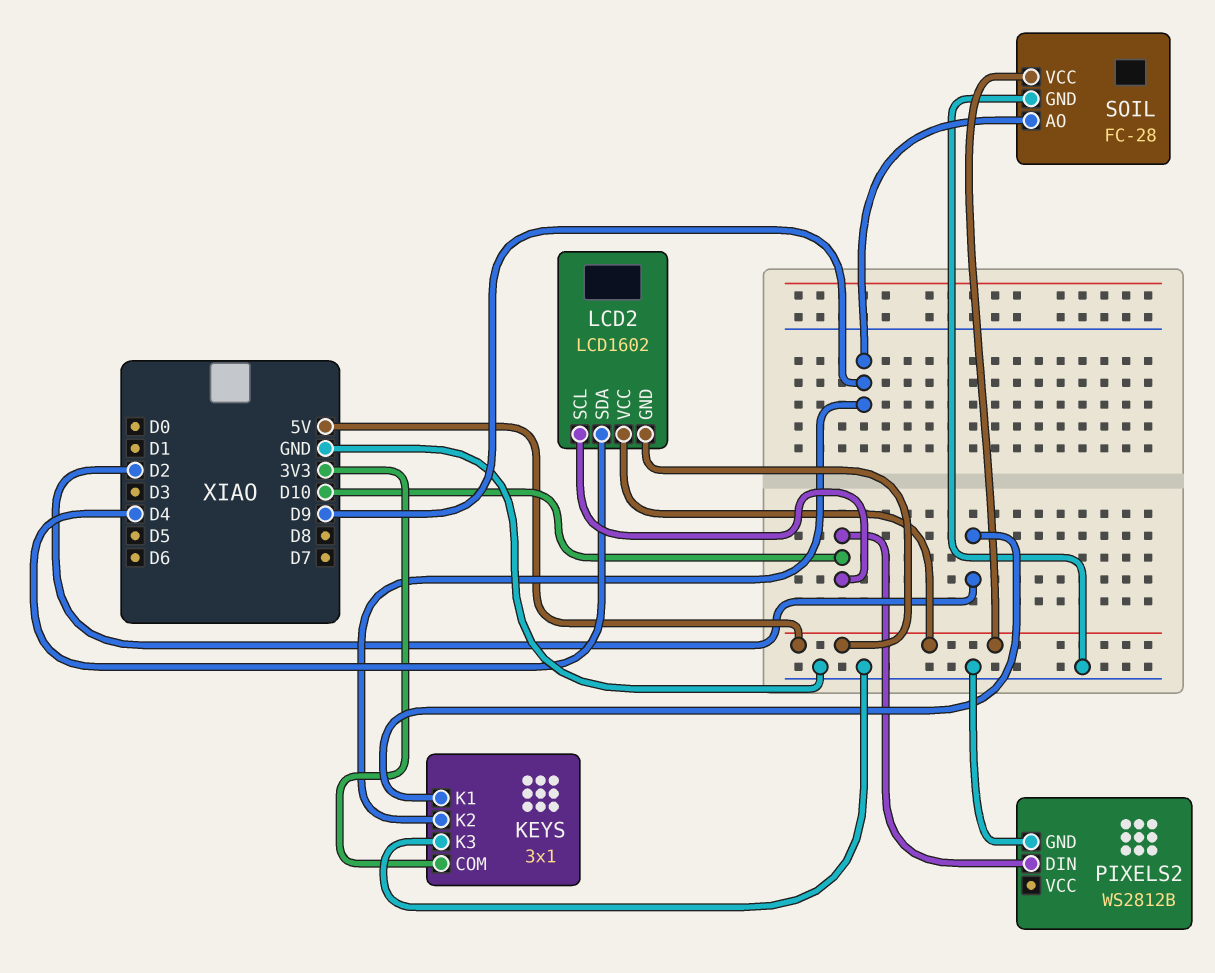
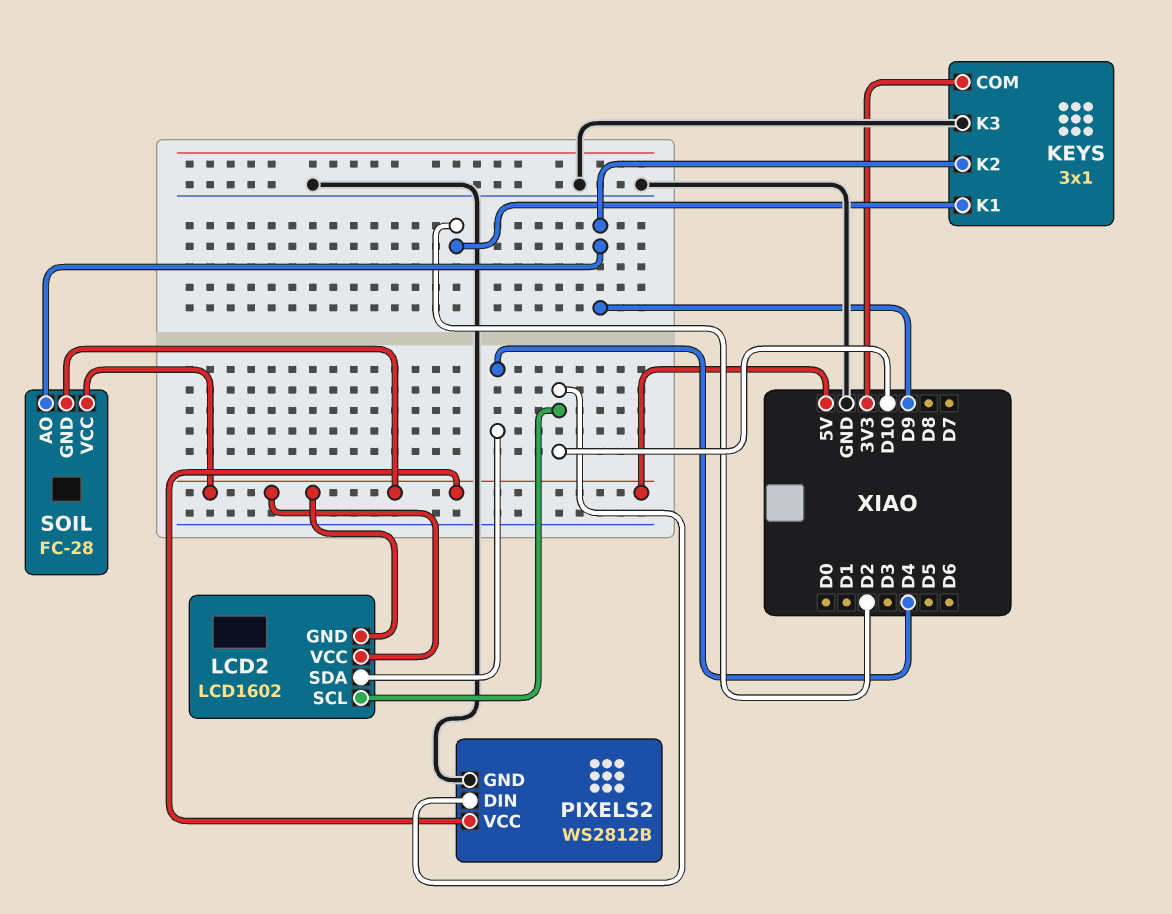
PIXELS2 pin VCC: none -> 5V
SOIL pin GND: GND -> 5V

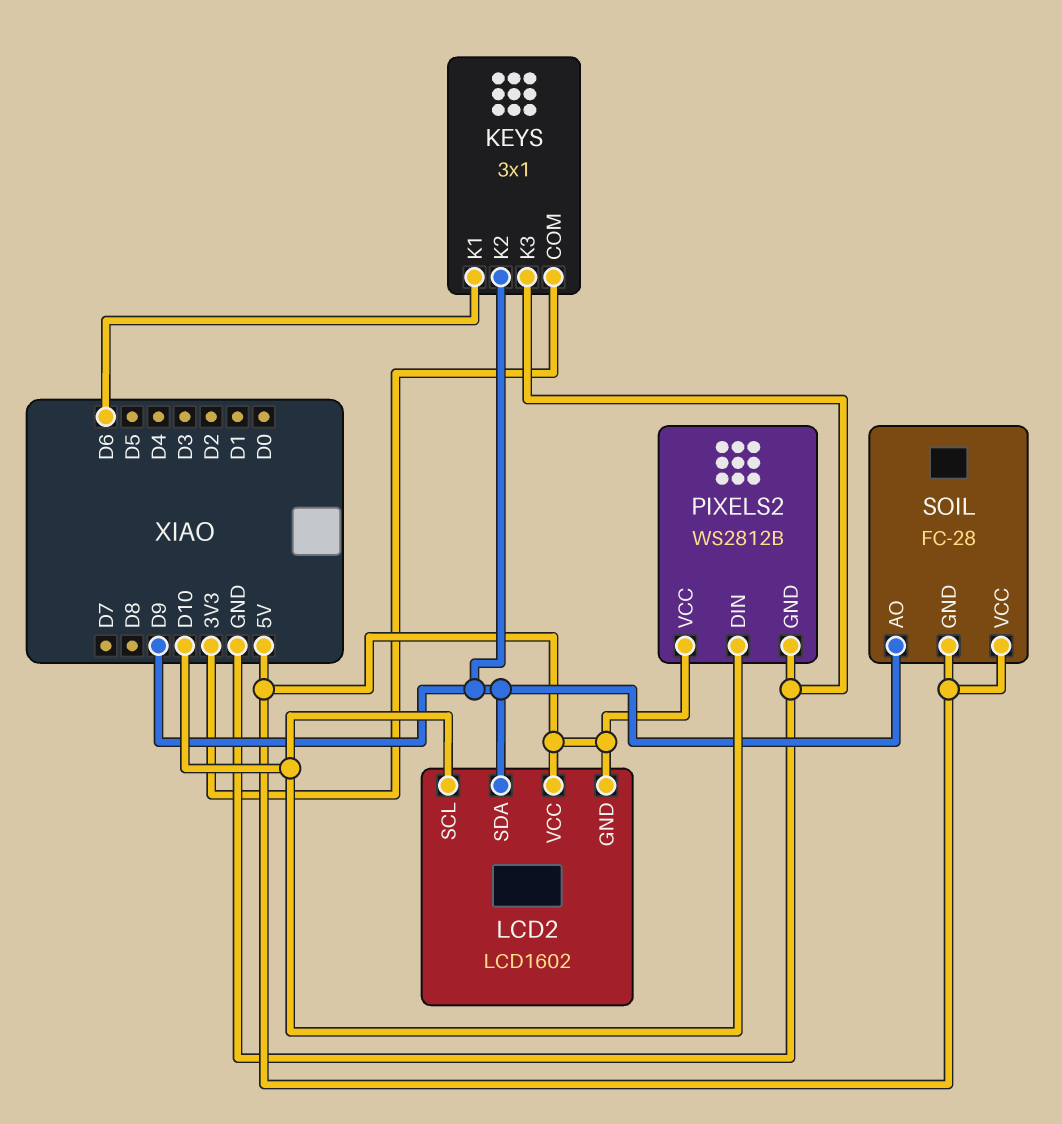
KEYS pin K1: D2 -> D6
LCD2 pin SDA: D4 -> D9

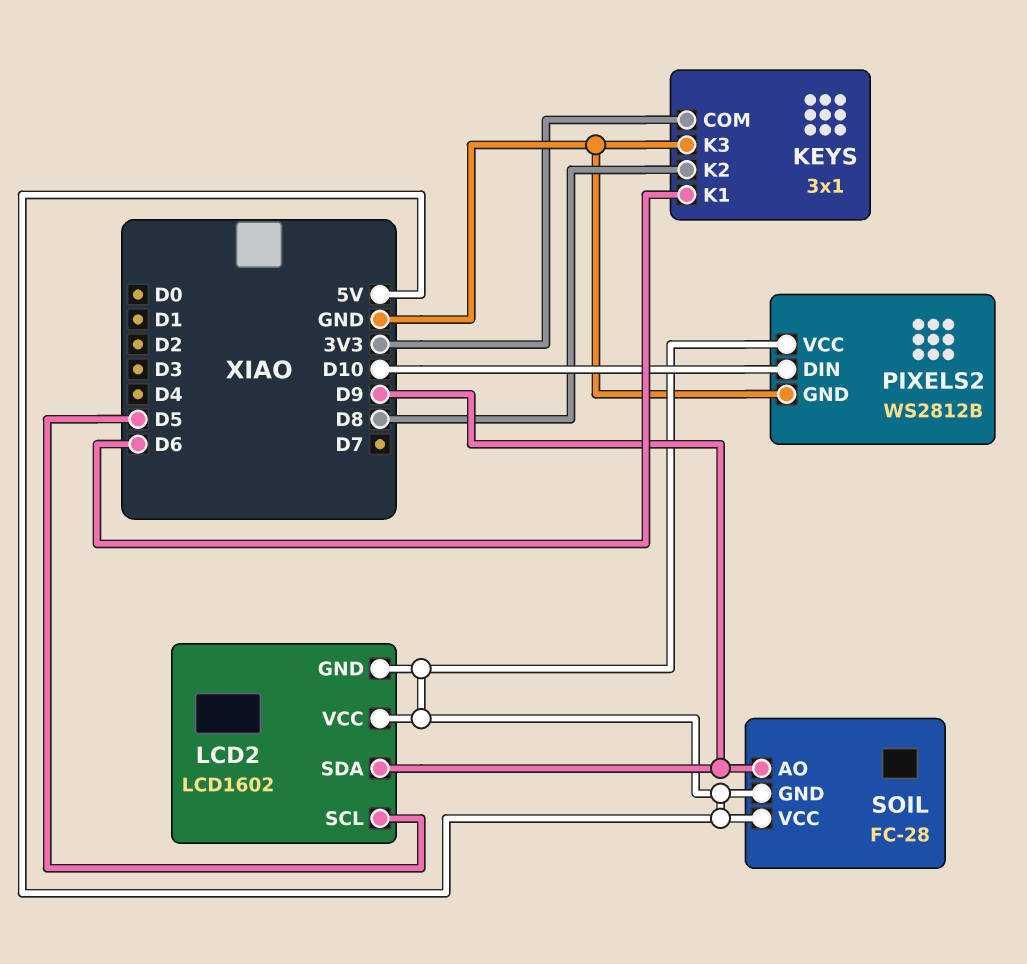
KEYS pin K2: D9 -> D8
LCD2 pin SCL: D10 -> D5

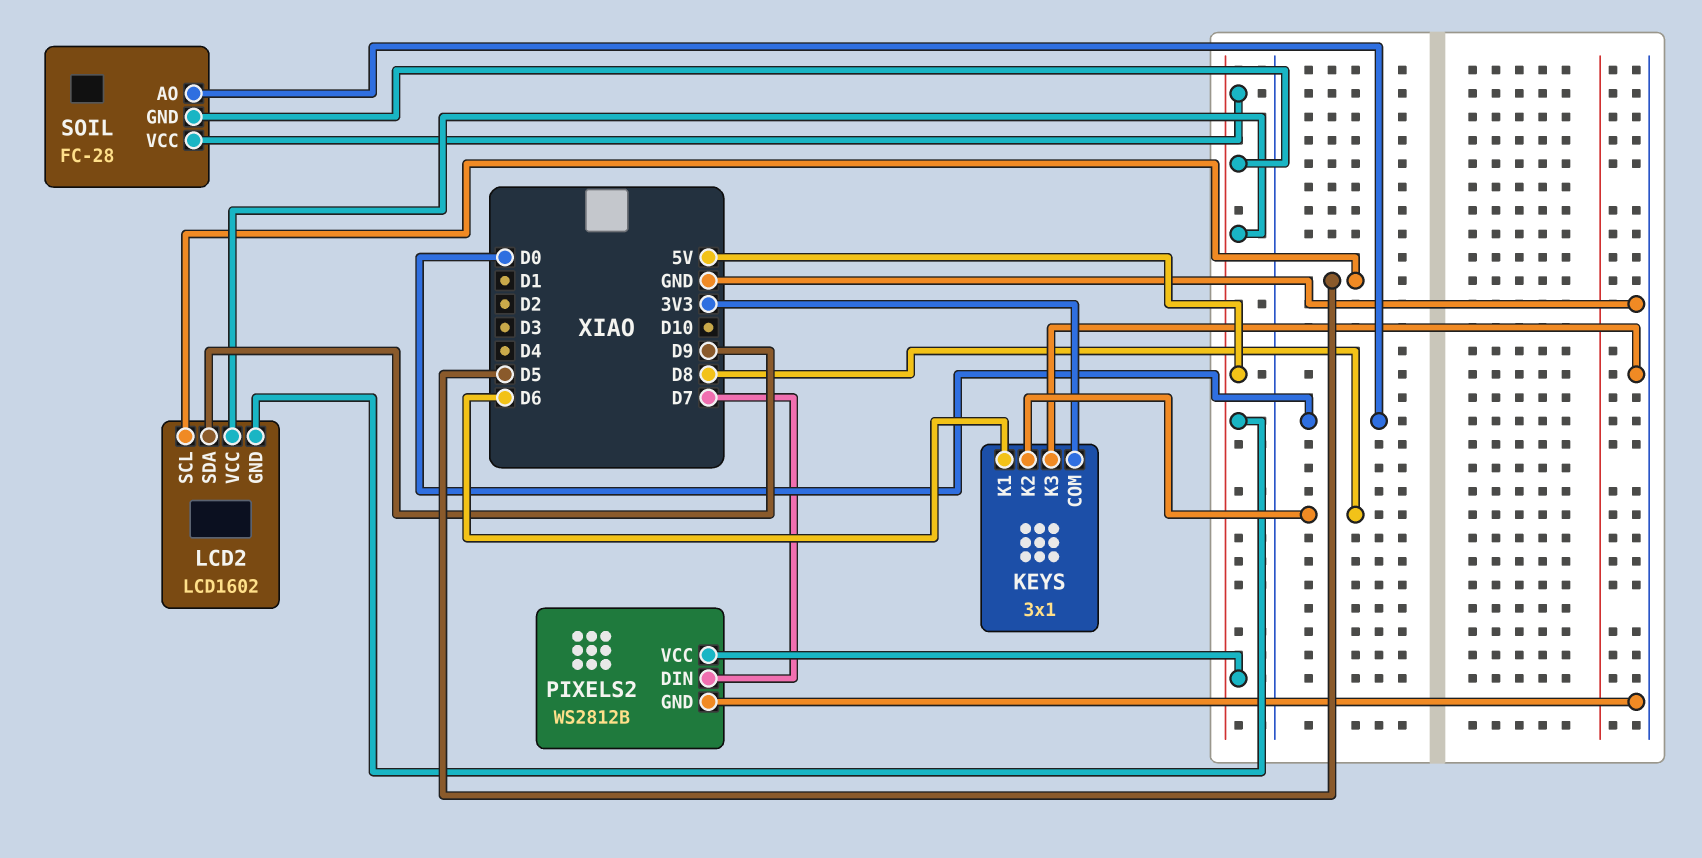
PIXELS2 pin DIN: D10 -> D7
SOIL pin AO: D9 -> D0

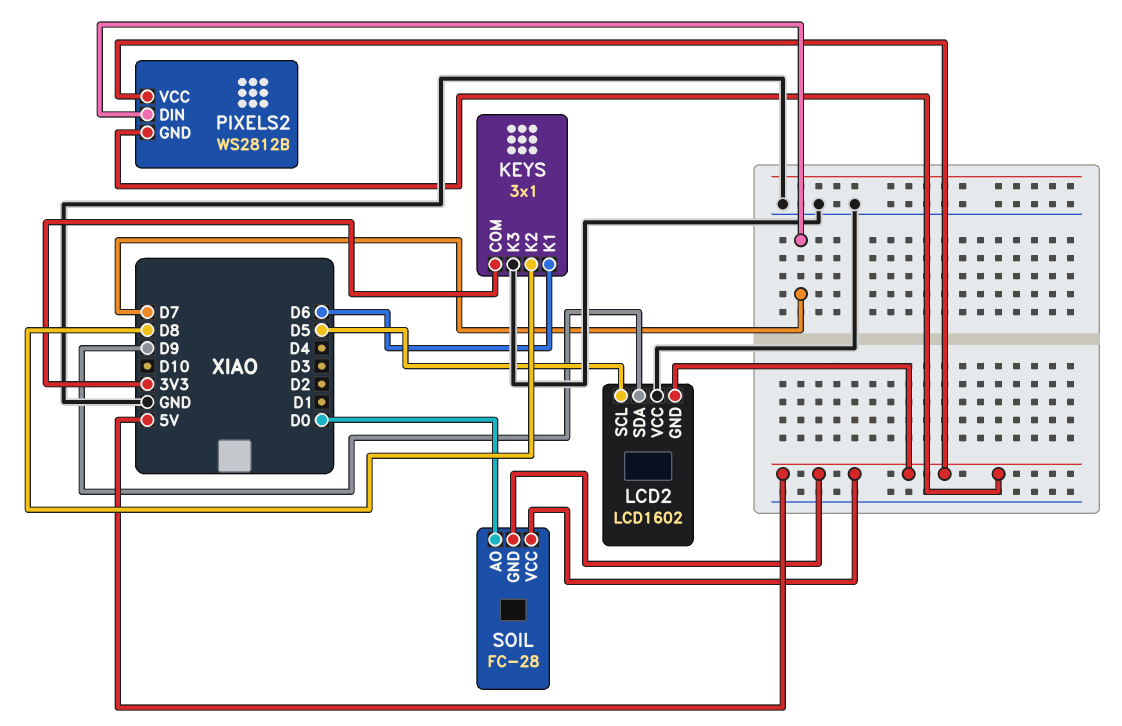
LCD2 pin VCC: 5V -> GND
PIXELS2 pin GND: GND -> 5V

